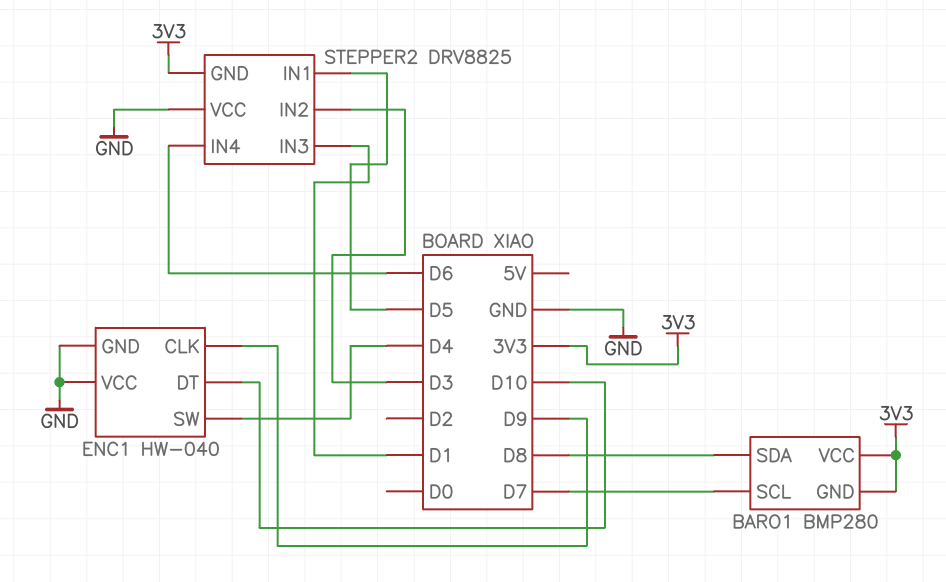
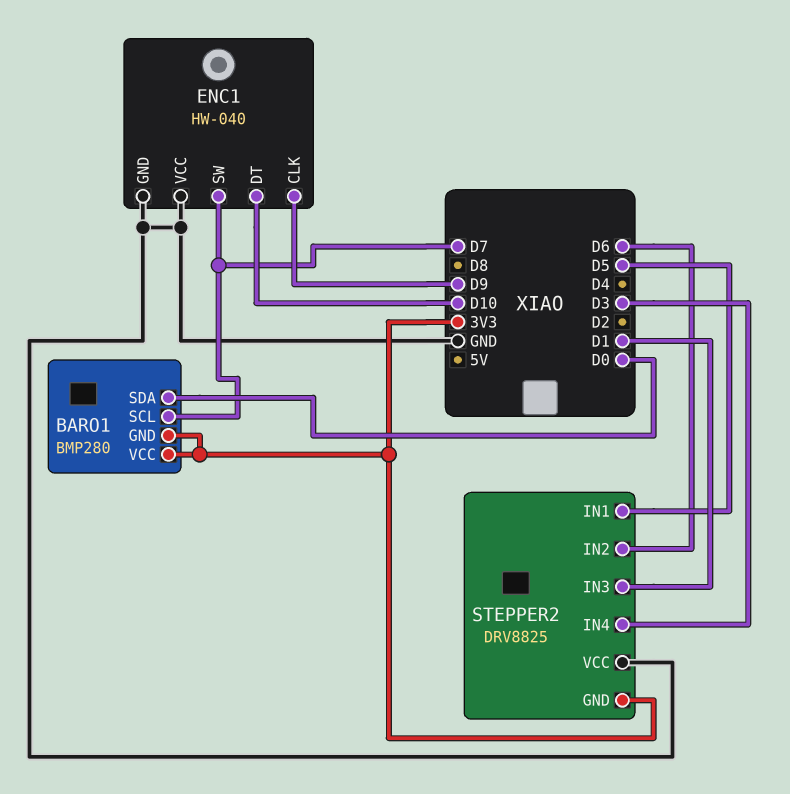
BARO1 pin SDA: D8 -> D0
ENC1 pin SW: D4 -> D7
STEPPER2 pin IN2: D3 -> D6
STEPPER2 pin IN4: D6 -> D3

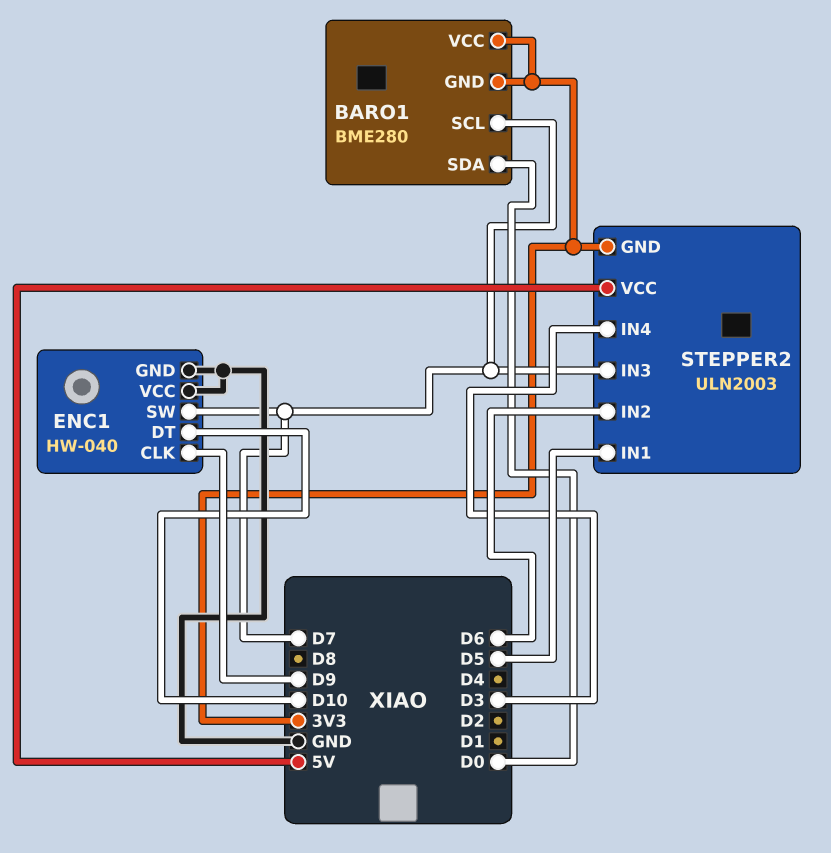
BARO1: BMP280 -> BME280
STEPPER2: DRV8825 -> ULN2003
STEPPER2 pin IN3: D1 -> D7
STEPPER2 pin VCC: GND -> 5V

